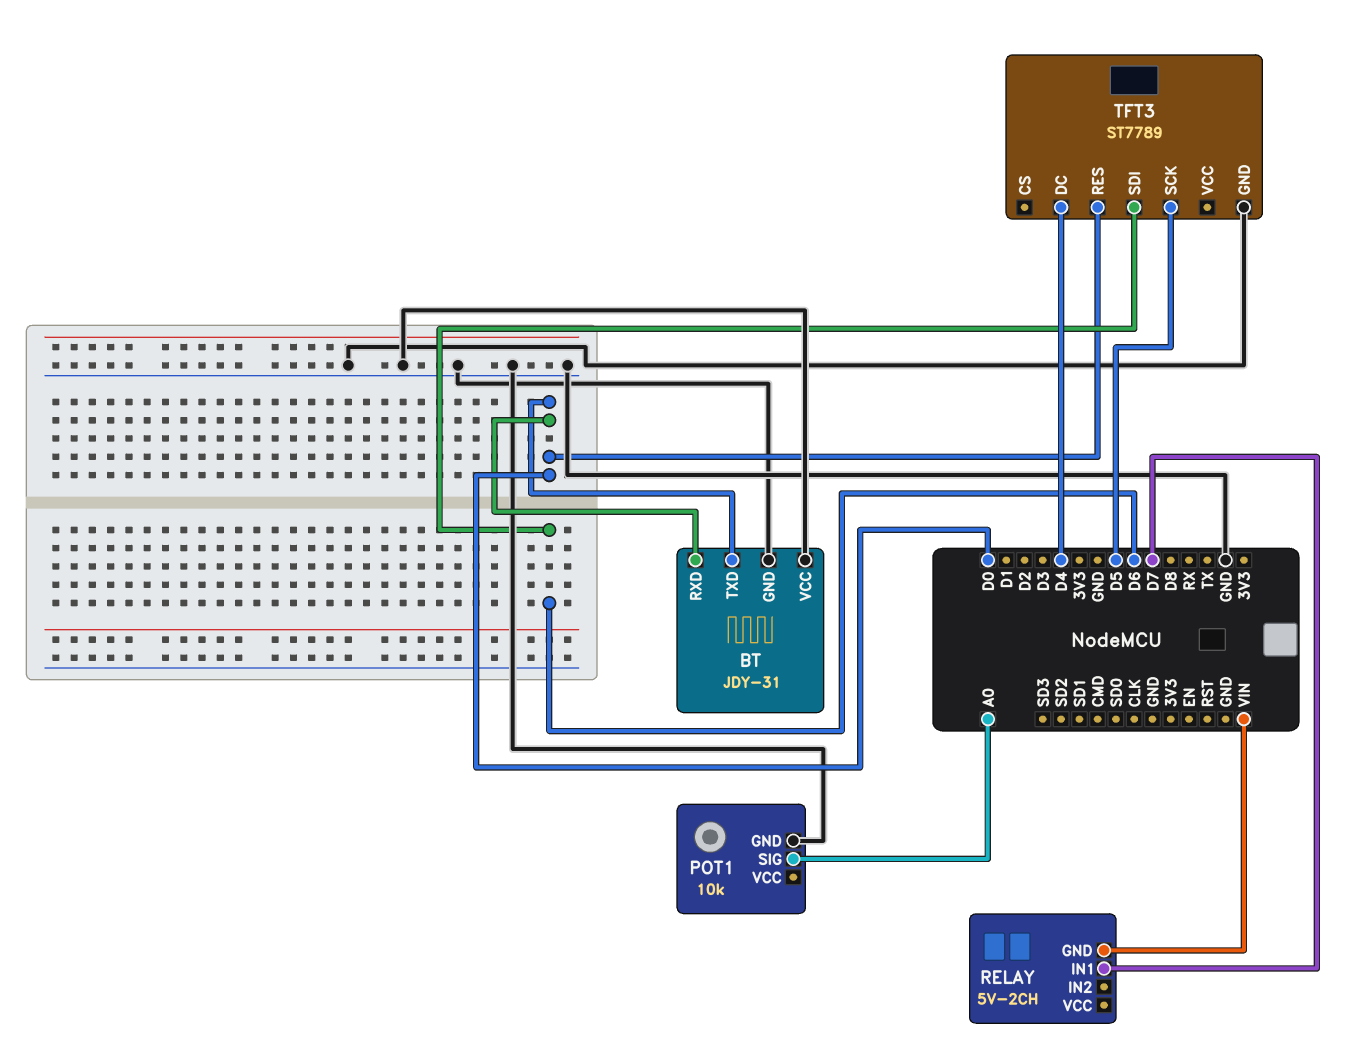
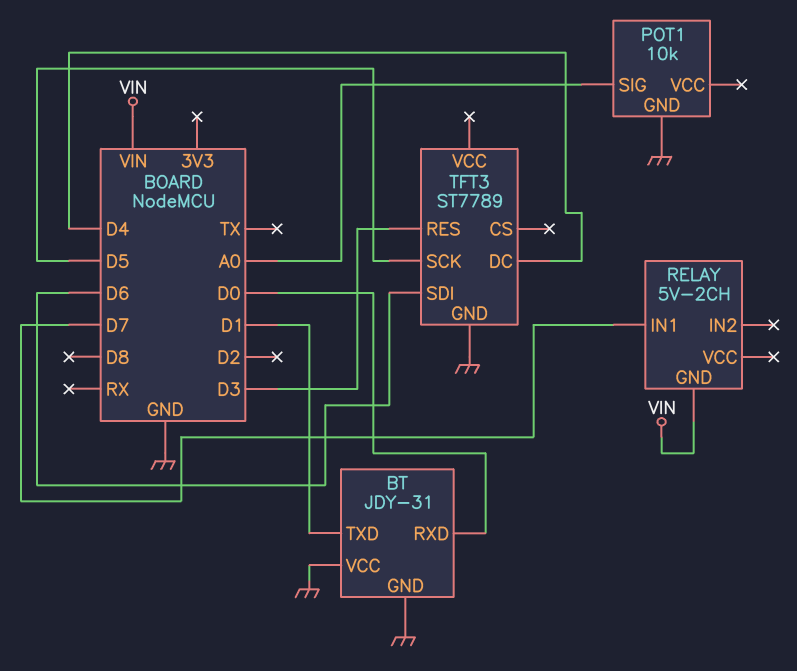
BT pin TXD: D0 -> D1
TFT3 pin RES: D0 -> D3

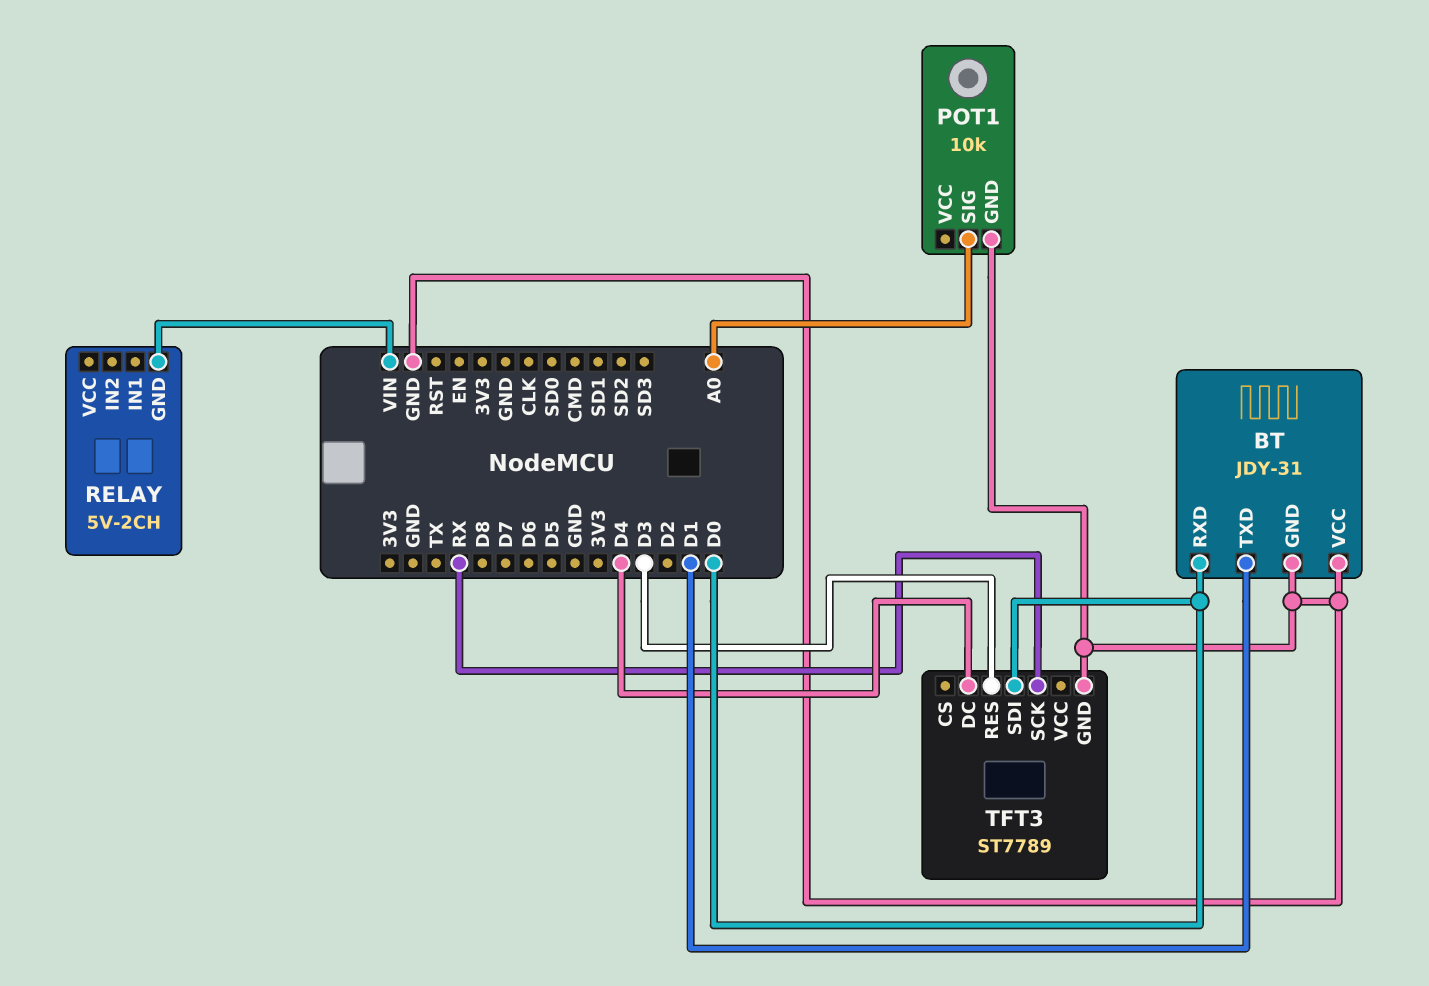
RELAY pin IN1: D7 -> none
TFT3 pin SCK: D5 -> RX
TFT3 pin SDI: D6 -> D0

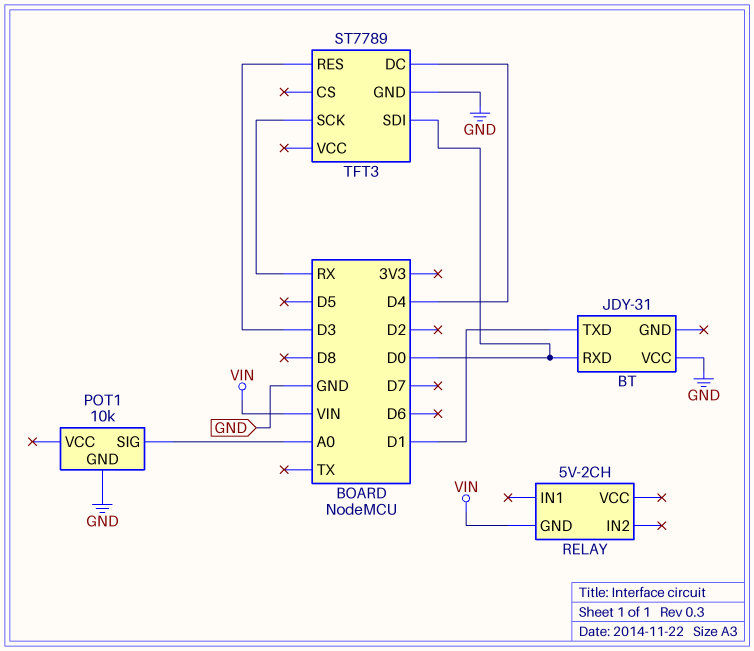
BT pin GND: GND -> none

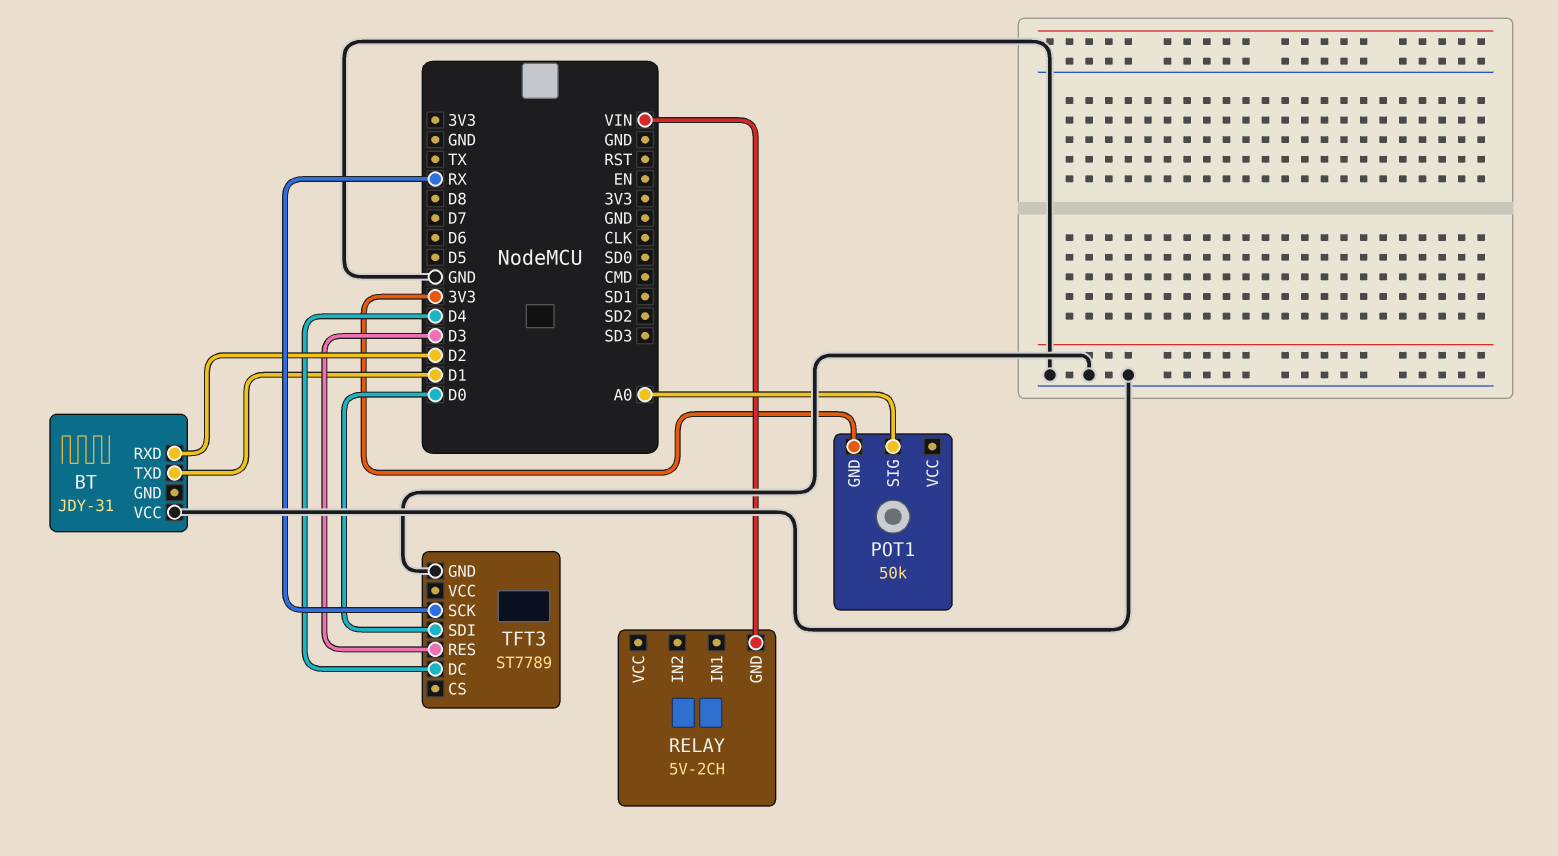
BT pin RXD: D0 -> D2
POT1: 10k -> 50k
POT1 pin GND: GND -> 3V3

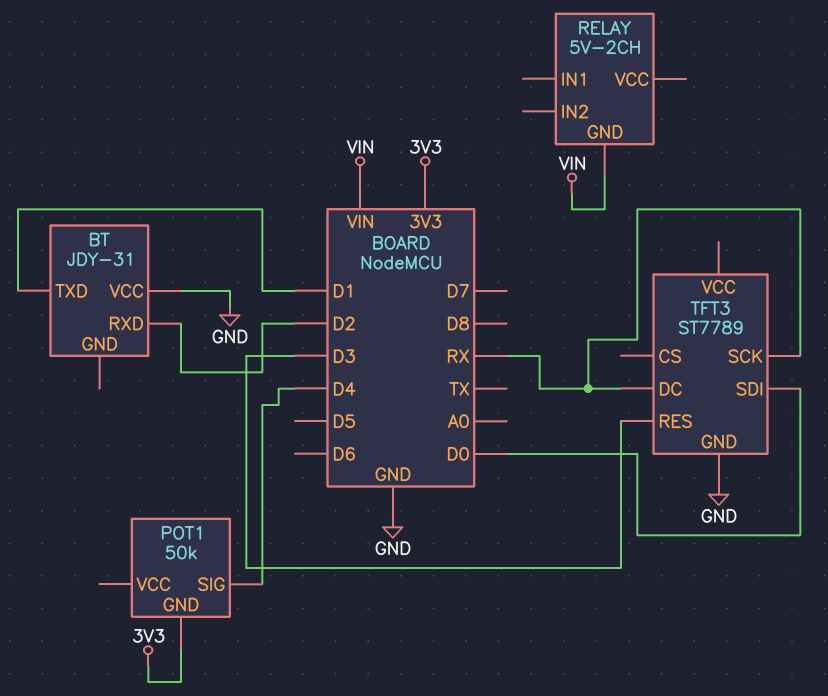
POT1 pin SIG: A0 -> D4
TFT3 pin DC: D4 -> RX

